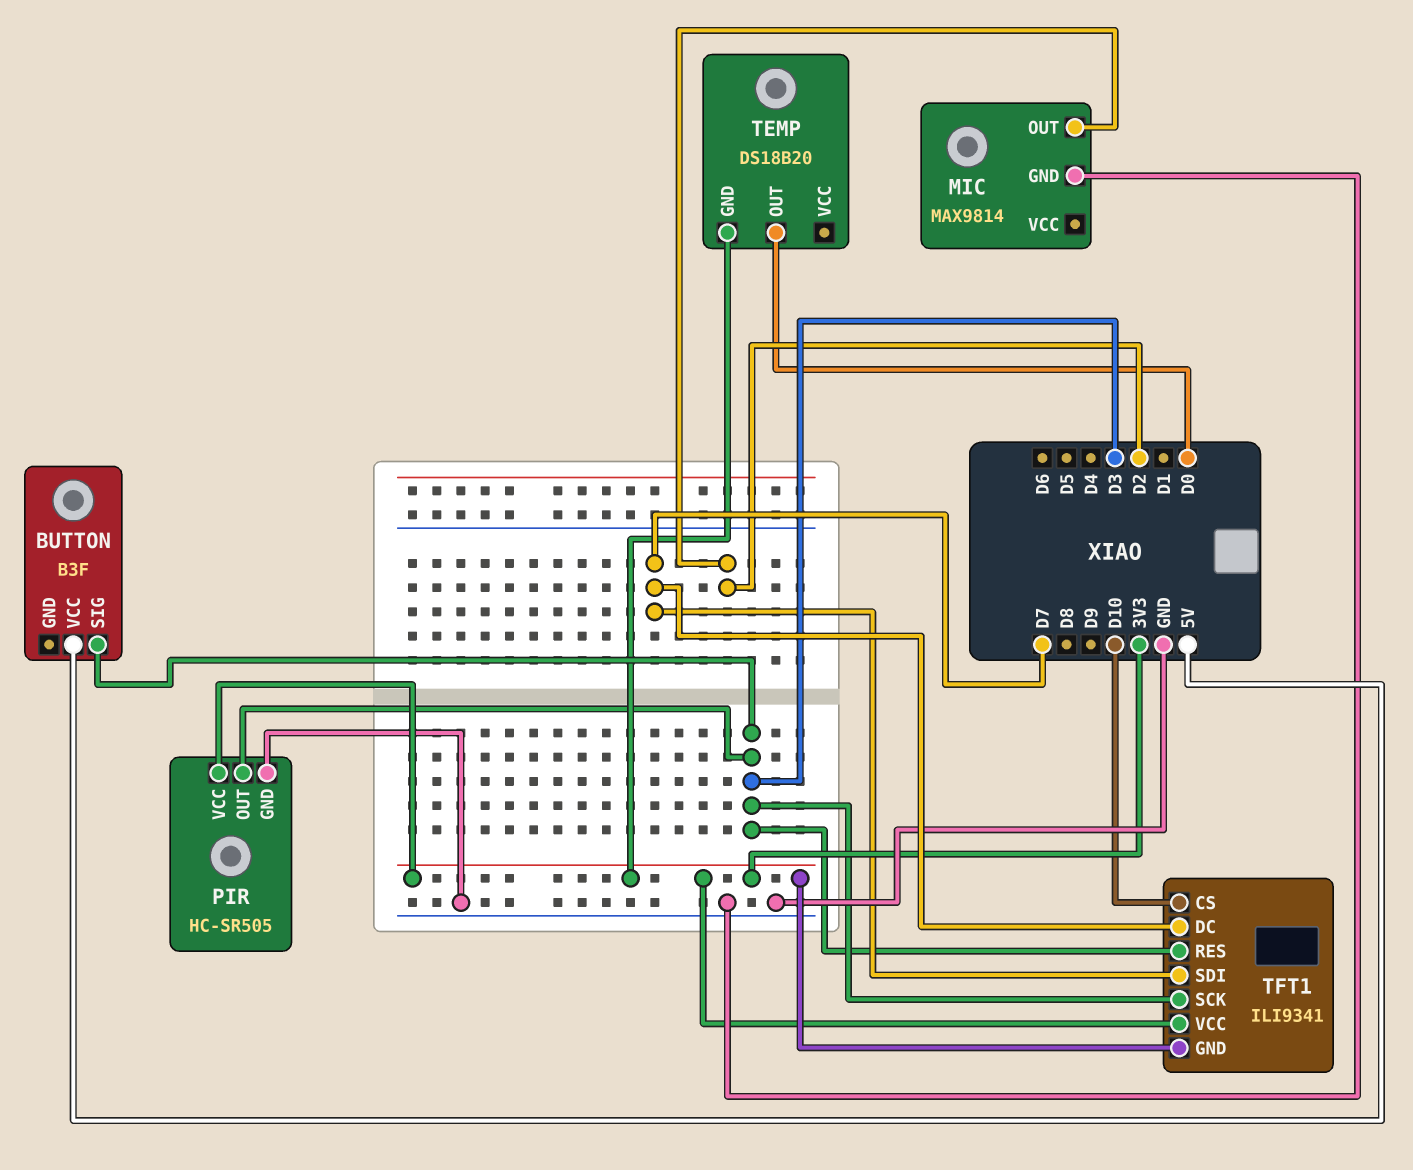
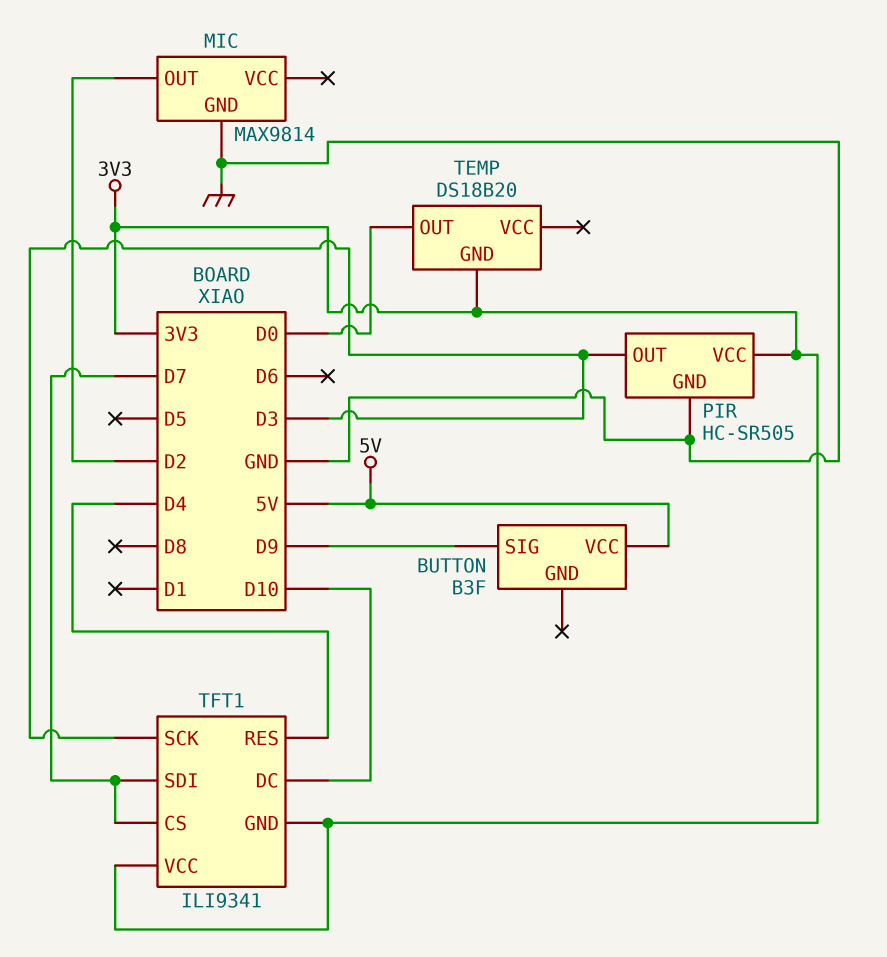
BUTTON pin SIG: D3 -> D9
TFT1 pin CS: D10 -> D7
TFT1 pin DC: D7 -> D10
TFT1 pin RES: D3 -> D4

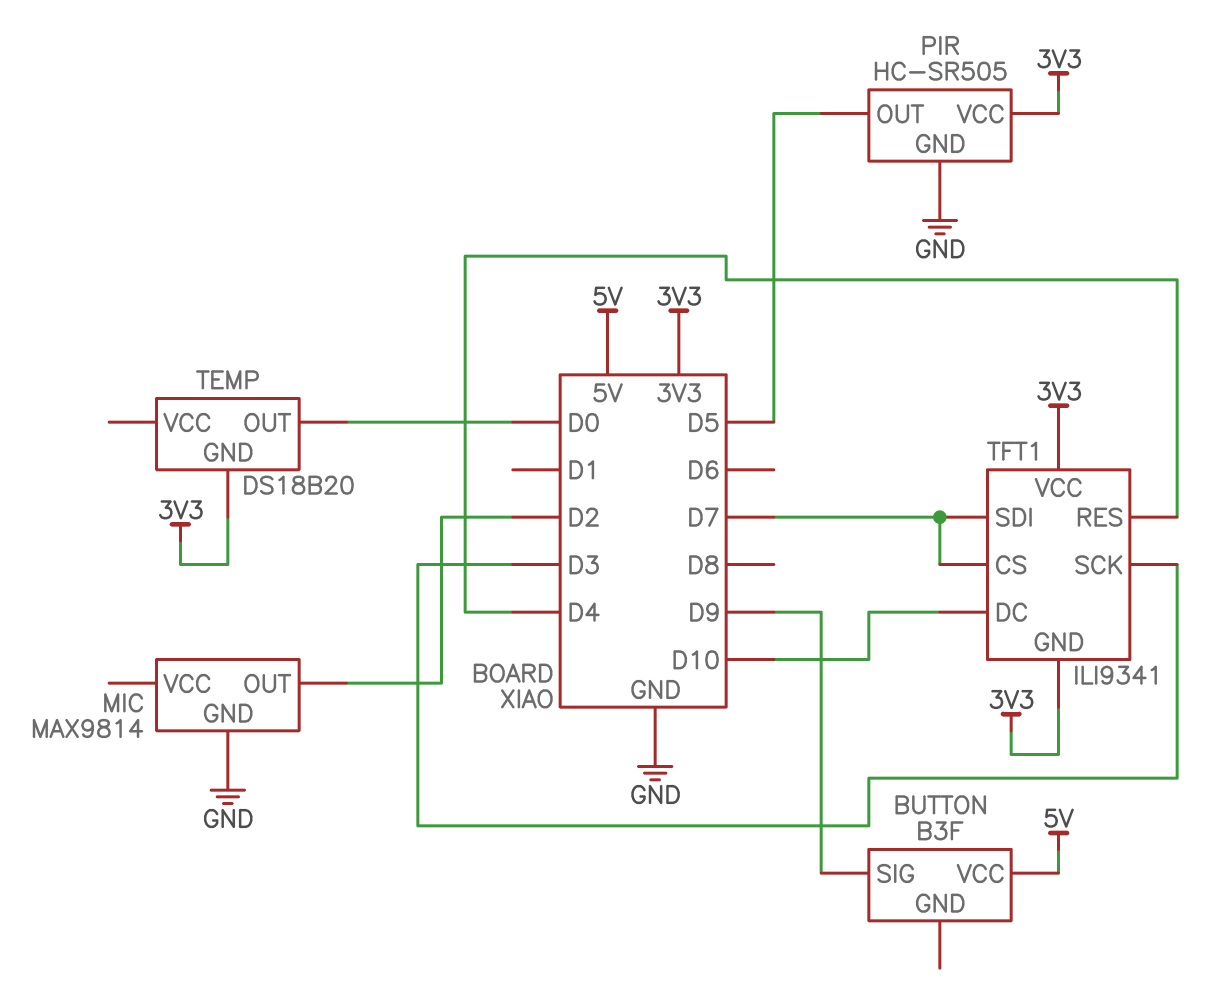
PIR pin OUT: D3 -> D5

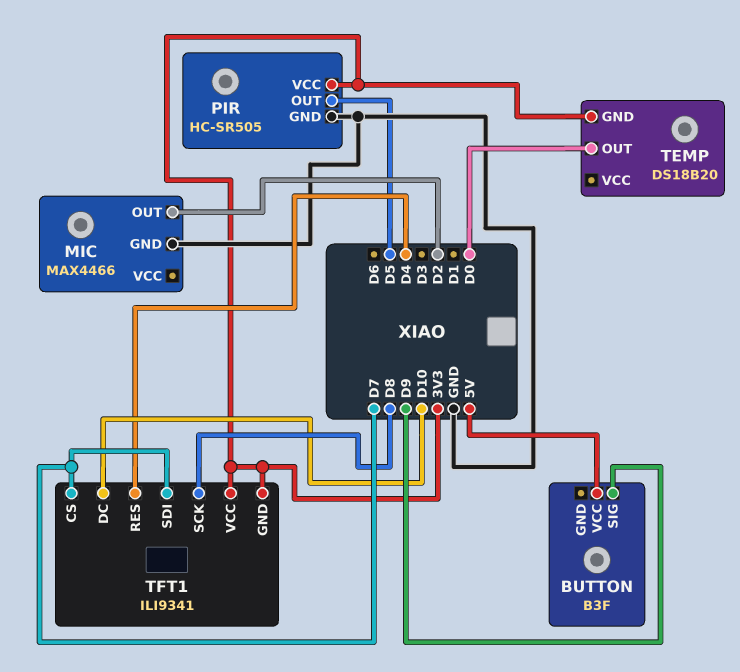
MIC: MAX9814 -> MAX4466
TFT1 pin SCK: D3 -> D8

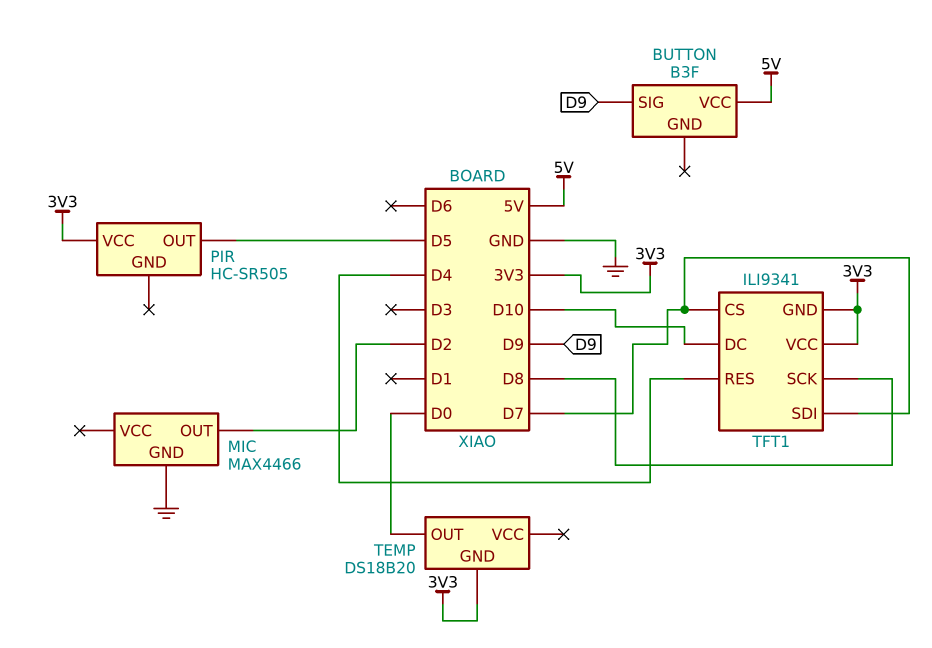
PIR pin GND: GND -> none

